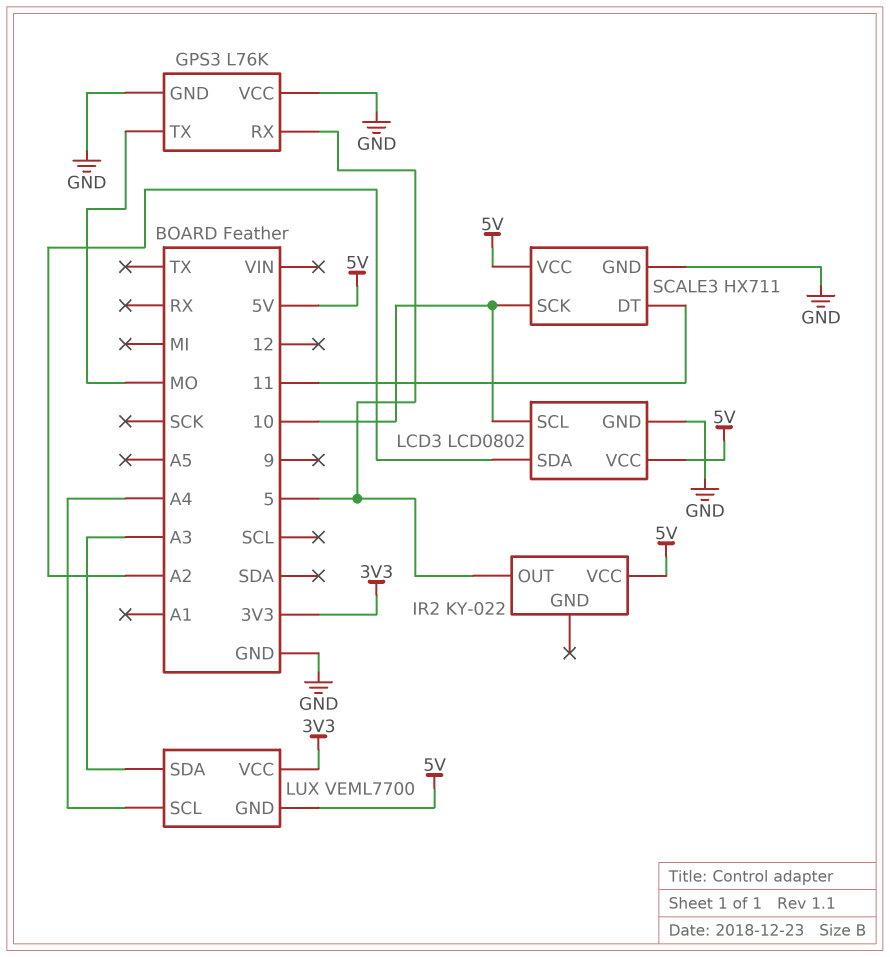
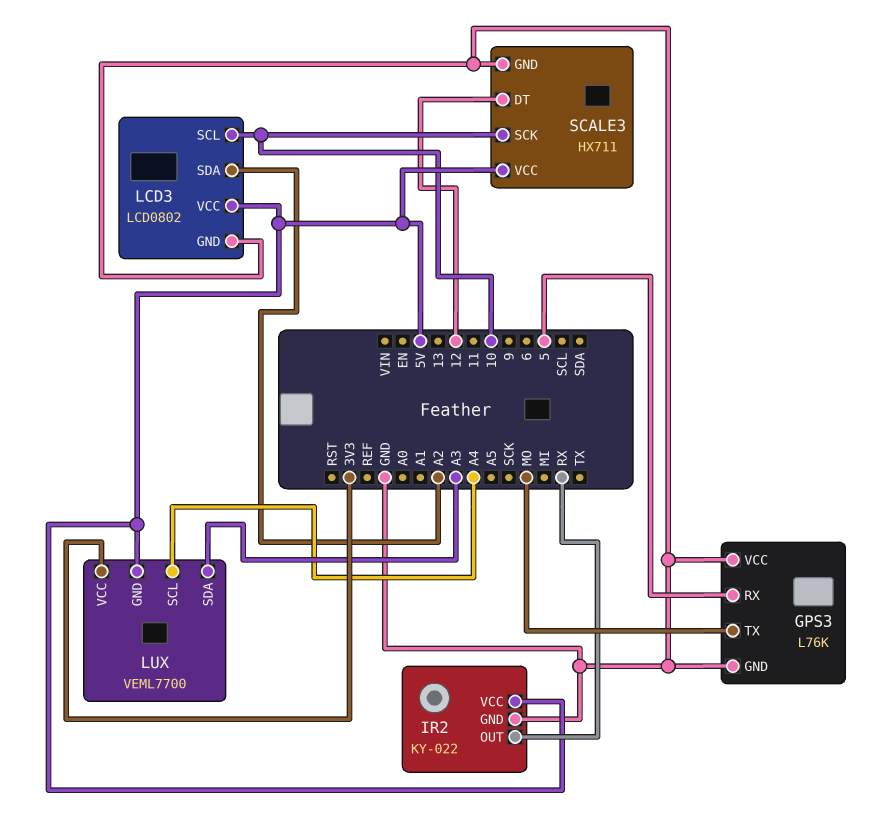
IR2 pin GND: none -> GND
IR2 pin OUT: 5 -> RX
SCALE3 pin DT: 11 -> 12

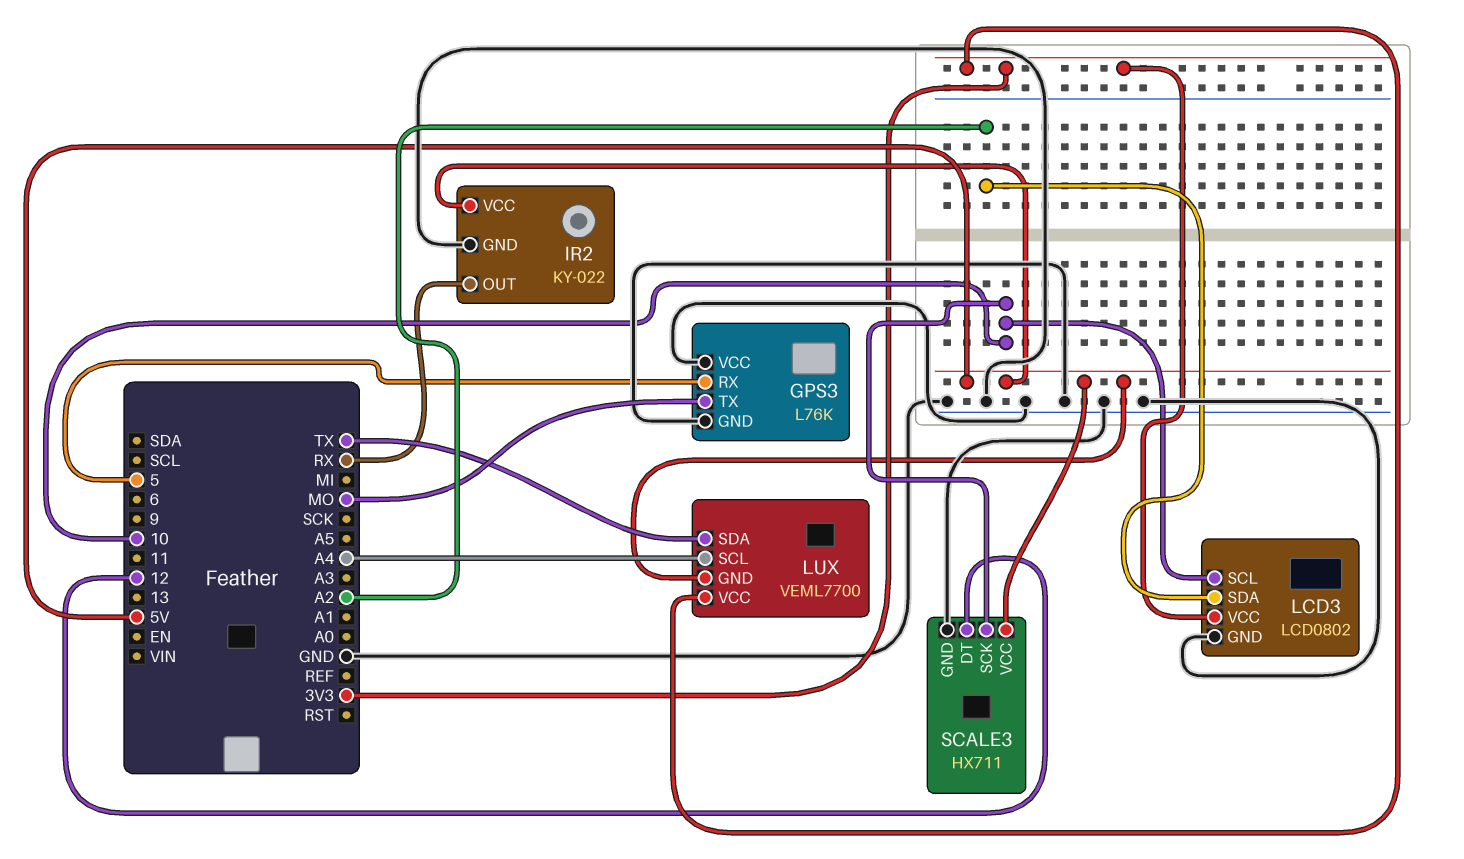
LCD3 pin VCC: 5V -> 3V3
LUX pin SDA: A3 -> TX

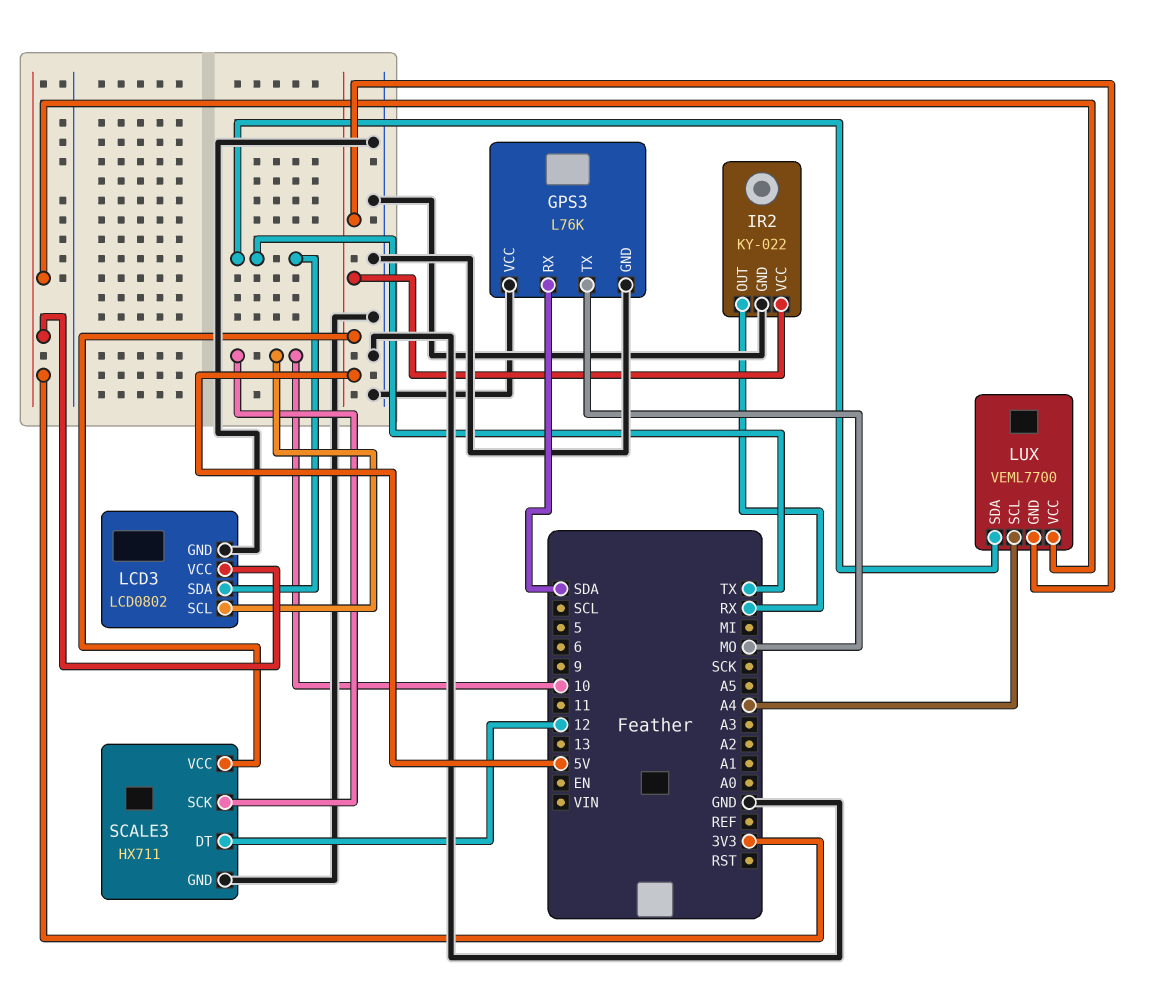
GPS3 pin RX: 5 -> SDA
LCD3 pin SDA: A2 -> TX

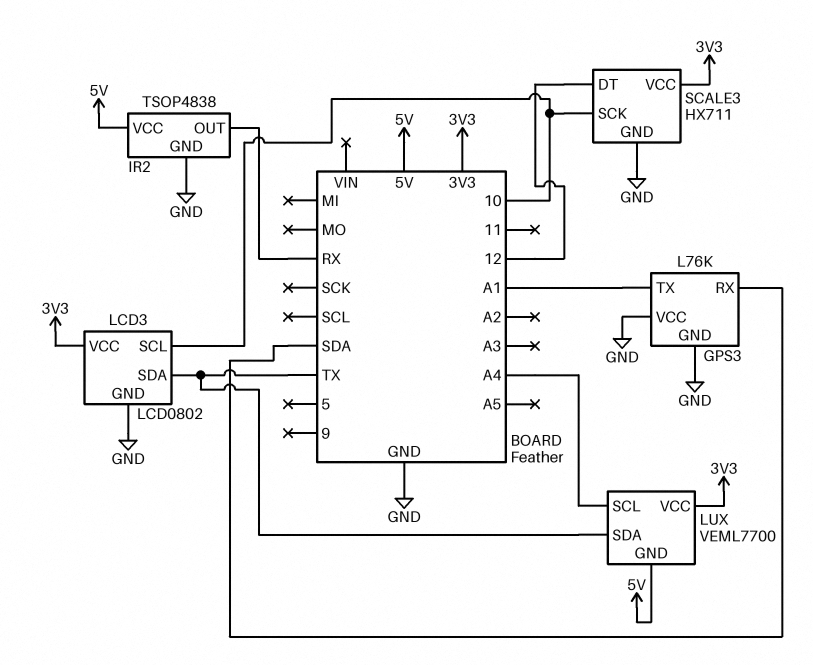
GPS3 pin TX: MO -> A1
IR2: KY-022 -> TSOP4838
SCALE3 pin VCC: 5V -> 3V3

